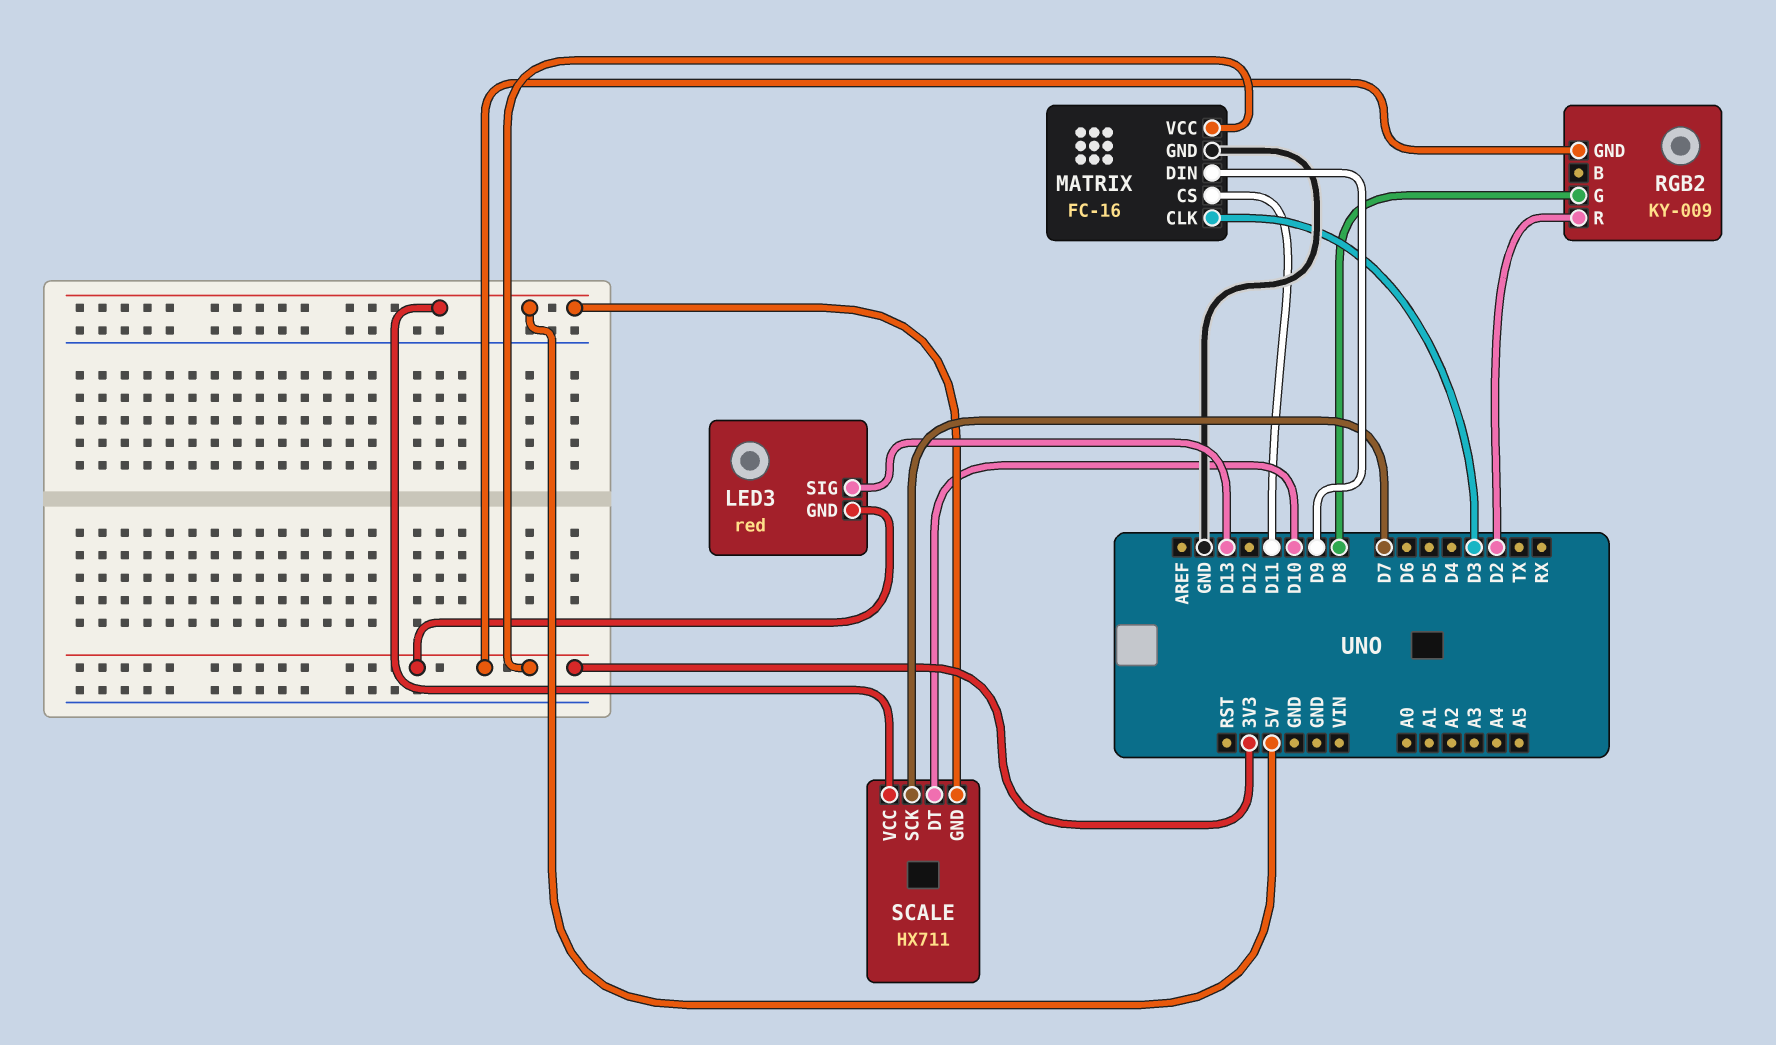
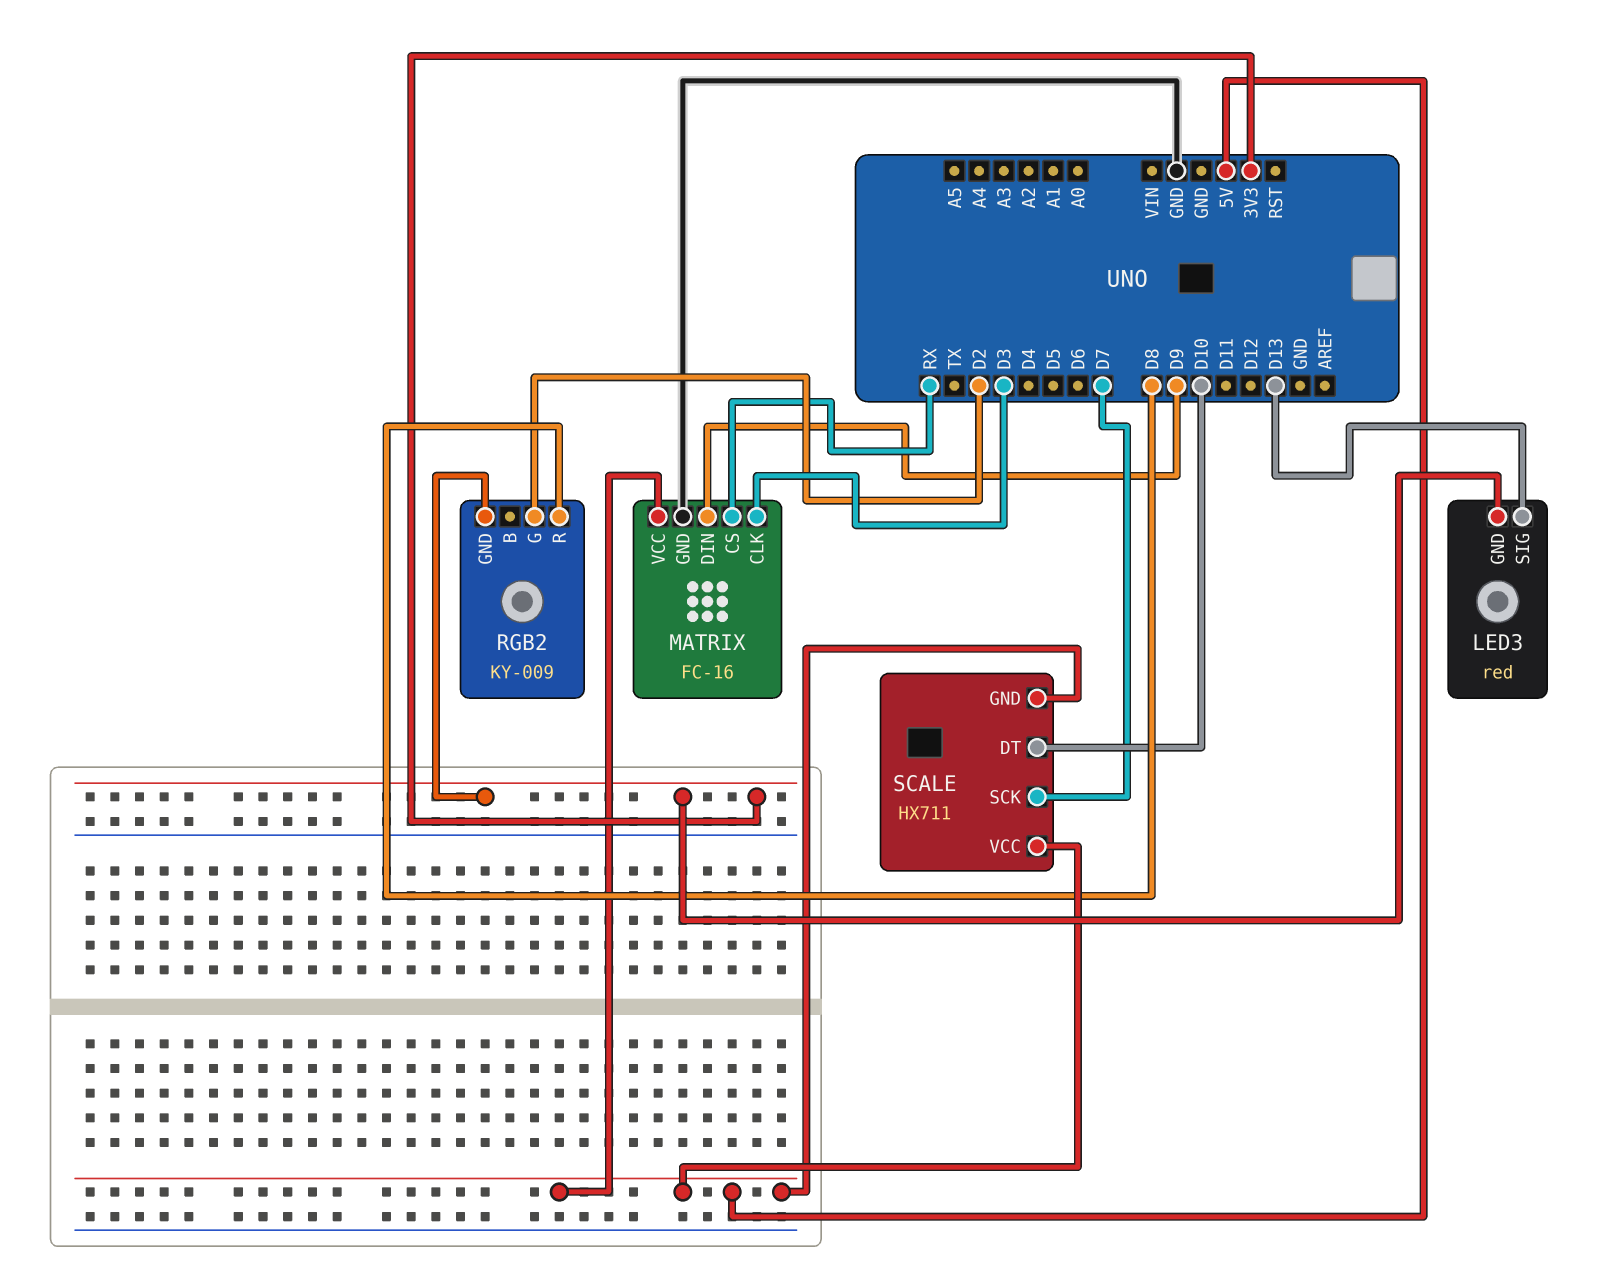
MATRIX pin CS: D11 -> RX
MATRIX pin VCC: 3V3 -> 5V
RGB2 pin G: D8 -> D2
RGB2 pin R: D2 -> D8

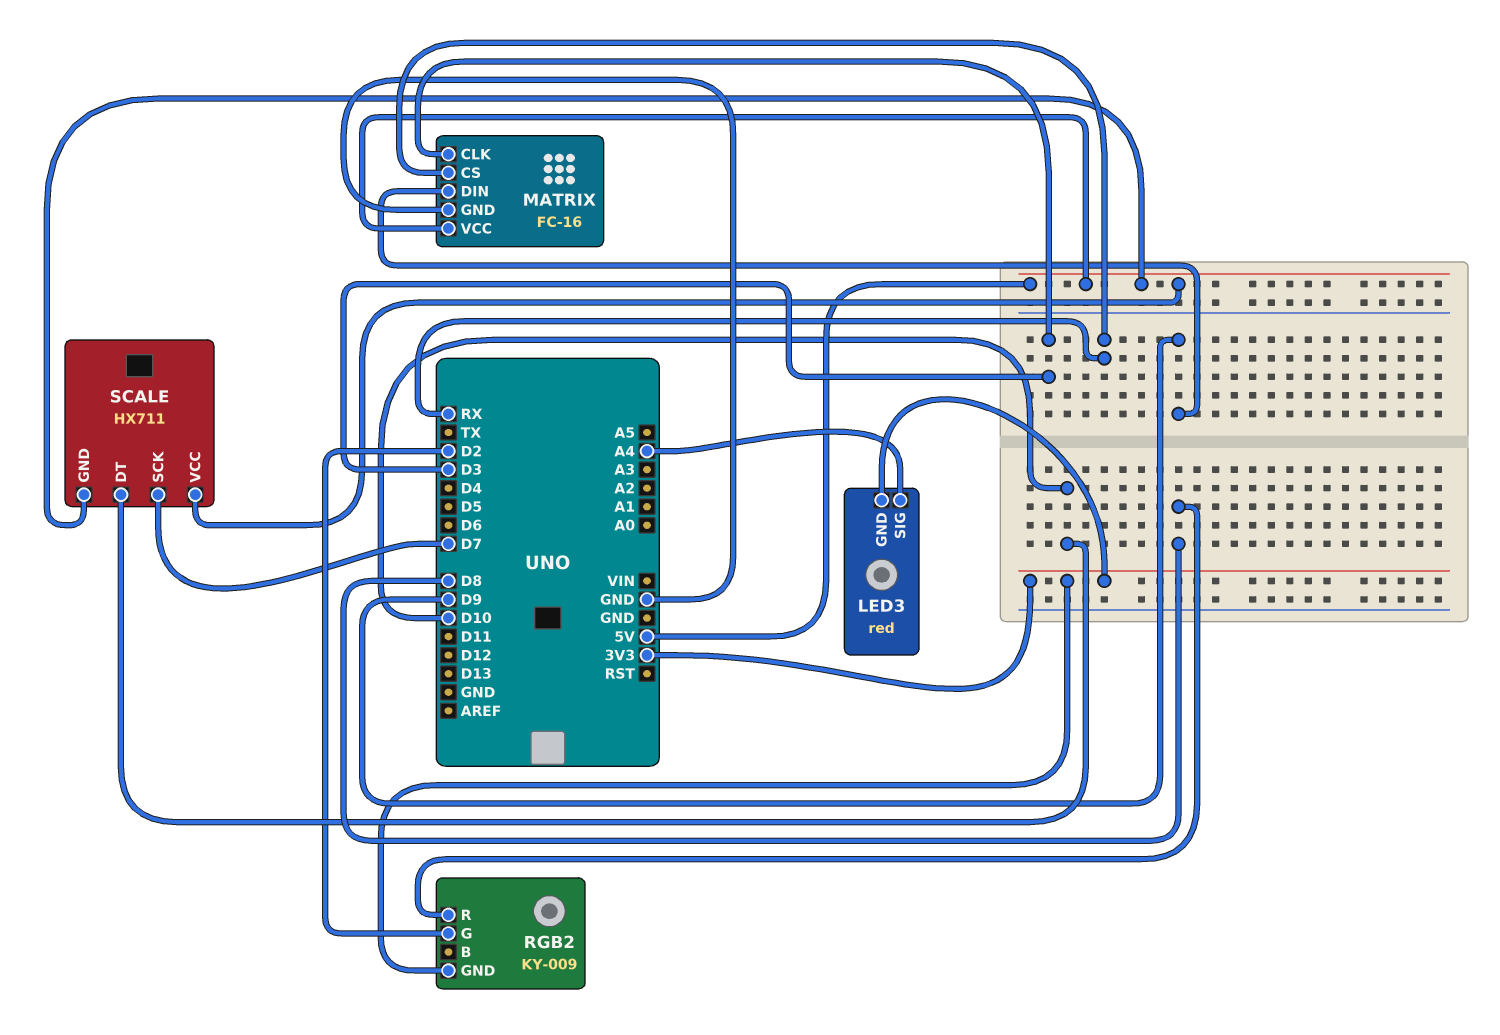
LED3 pin SIG: D13 -> A4

